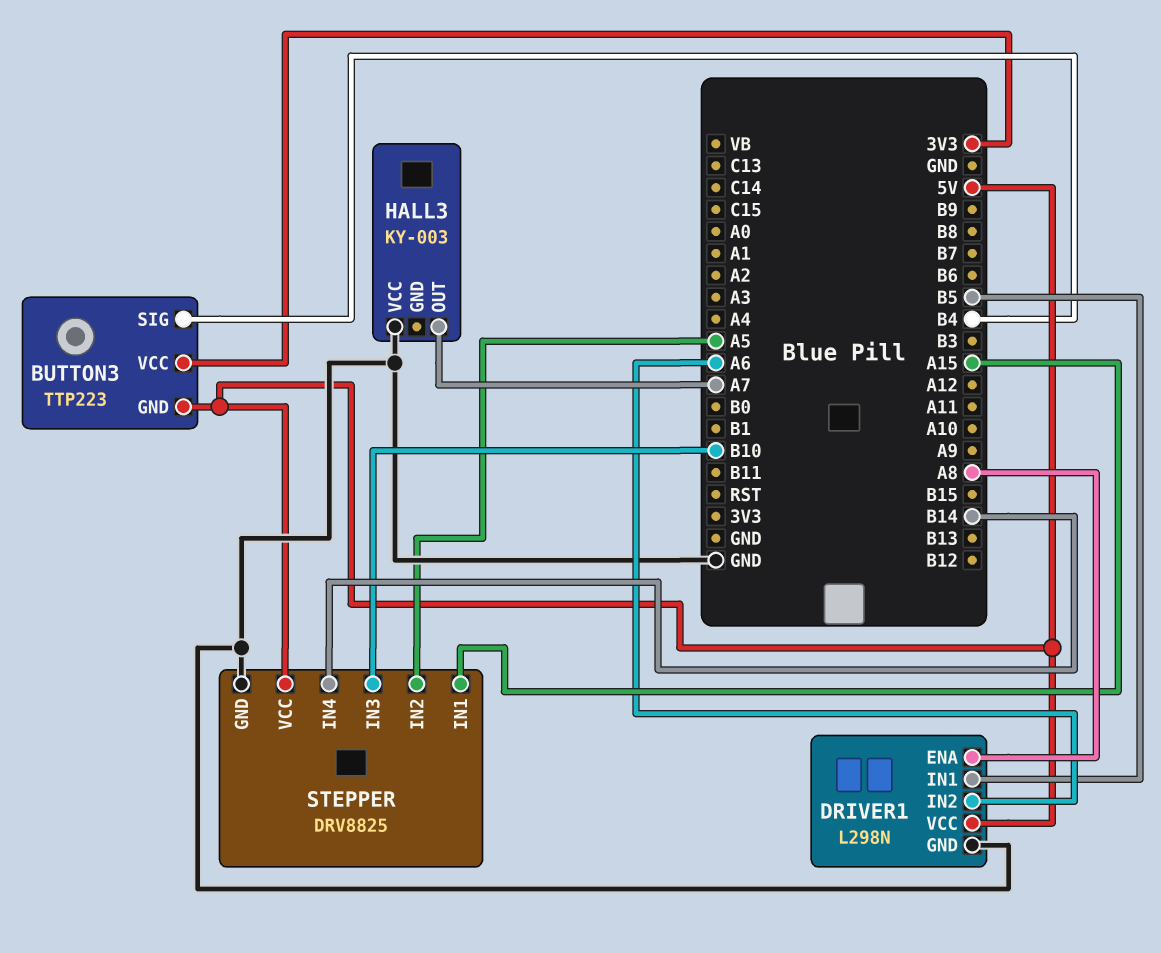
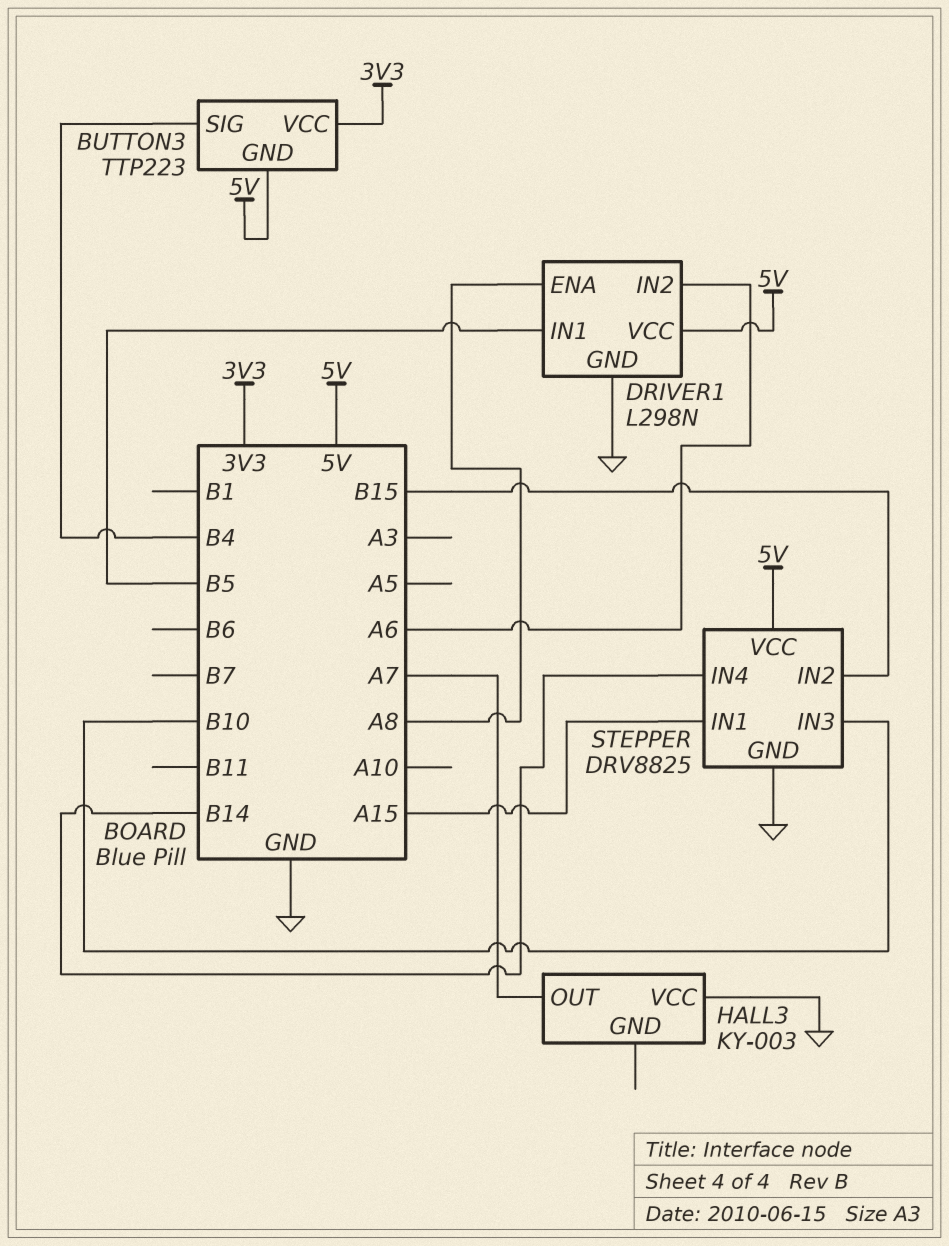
STEPPER pin IN2: A5 -> B15

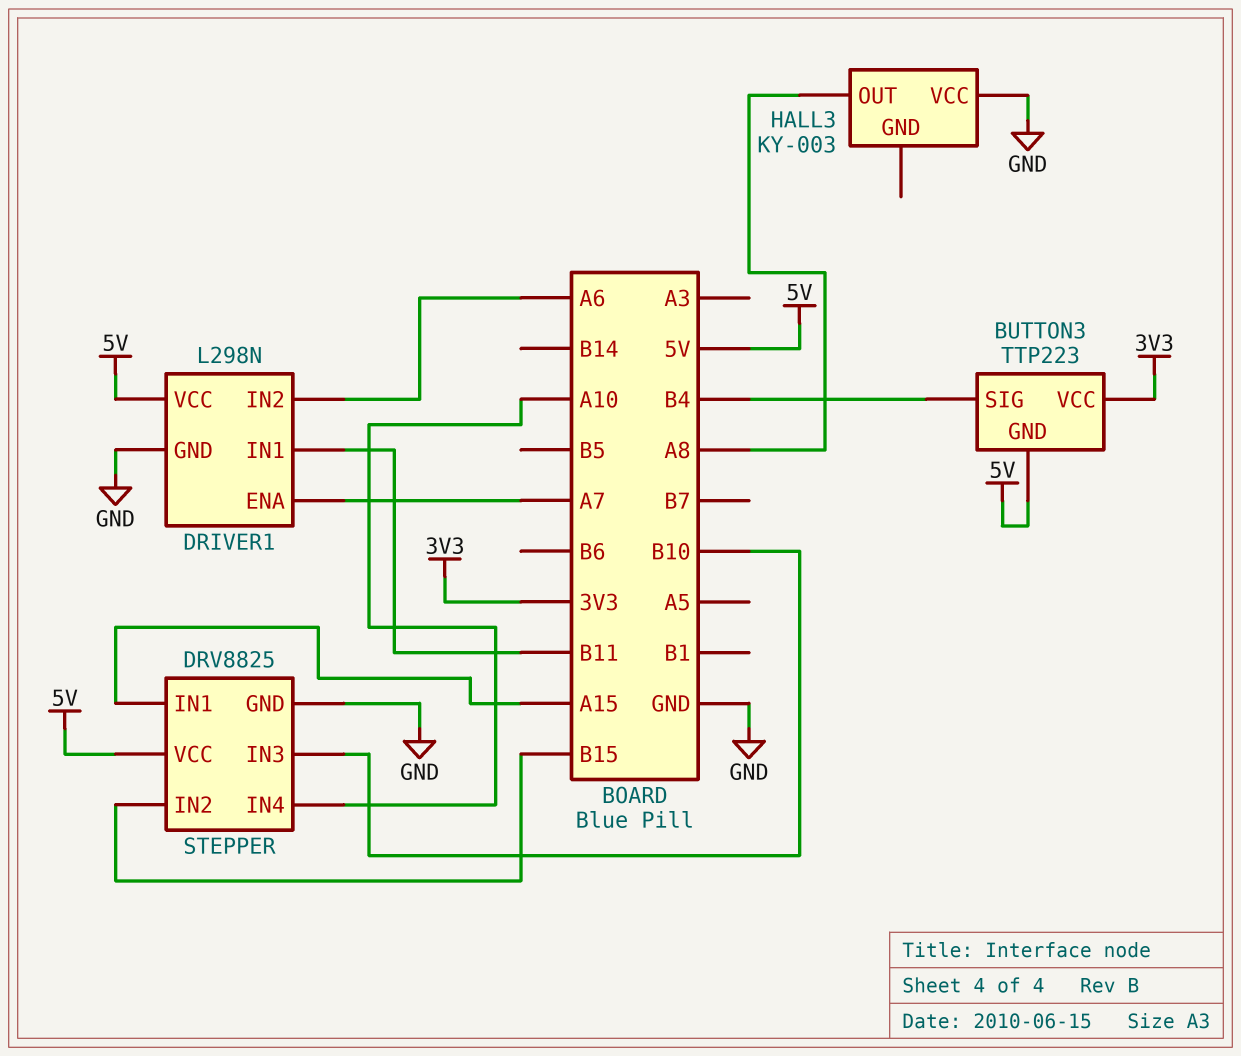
DRIVER1 pin ENA: A8 -> A7
DRIVER1 pin IN1: B5 -> B11
HALL3 pin OUT: A7 -> A8
STEPPER pin IN4: B14 -> A10

